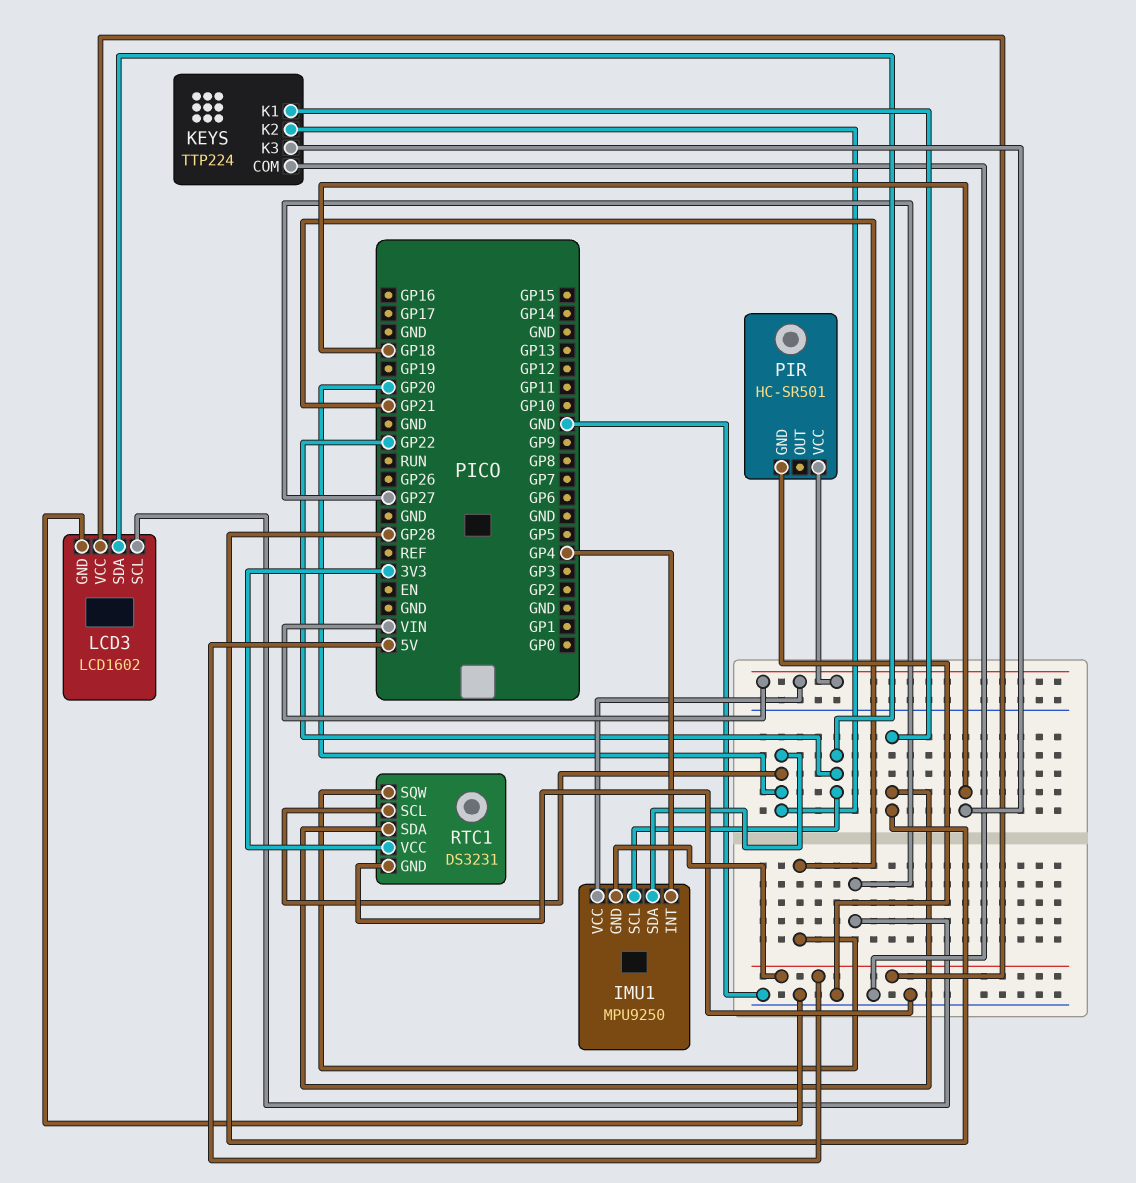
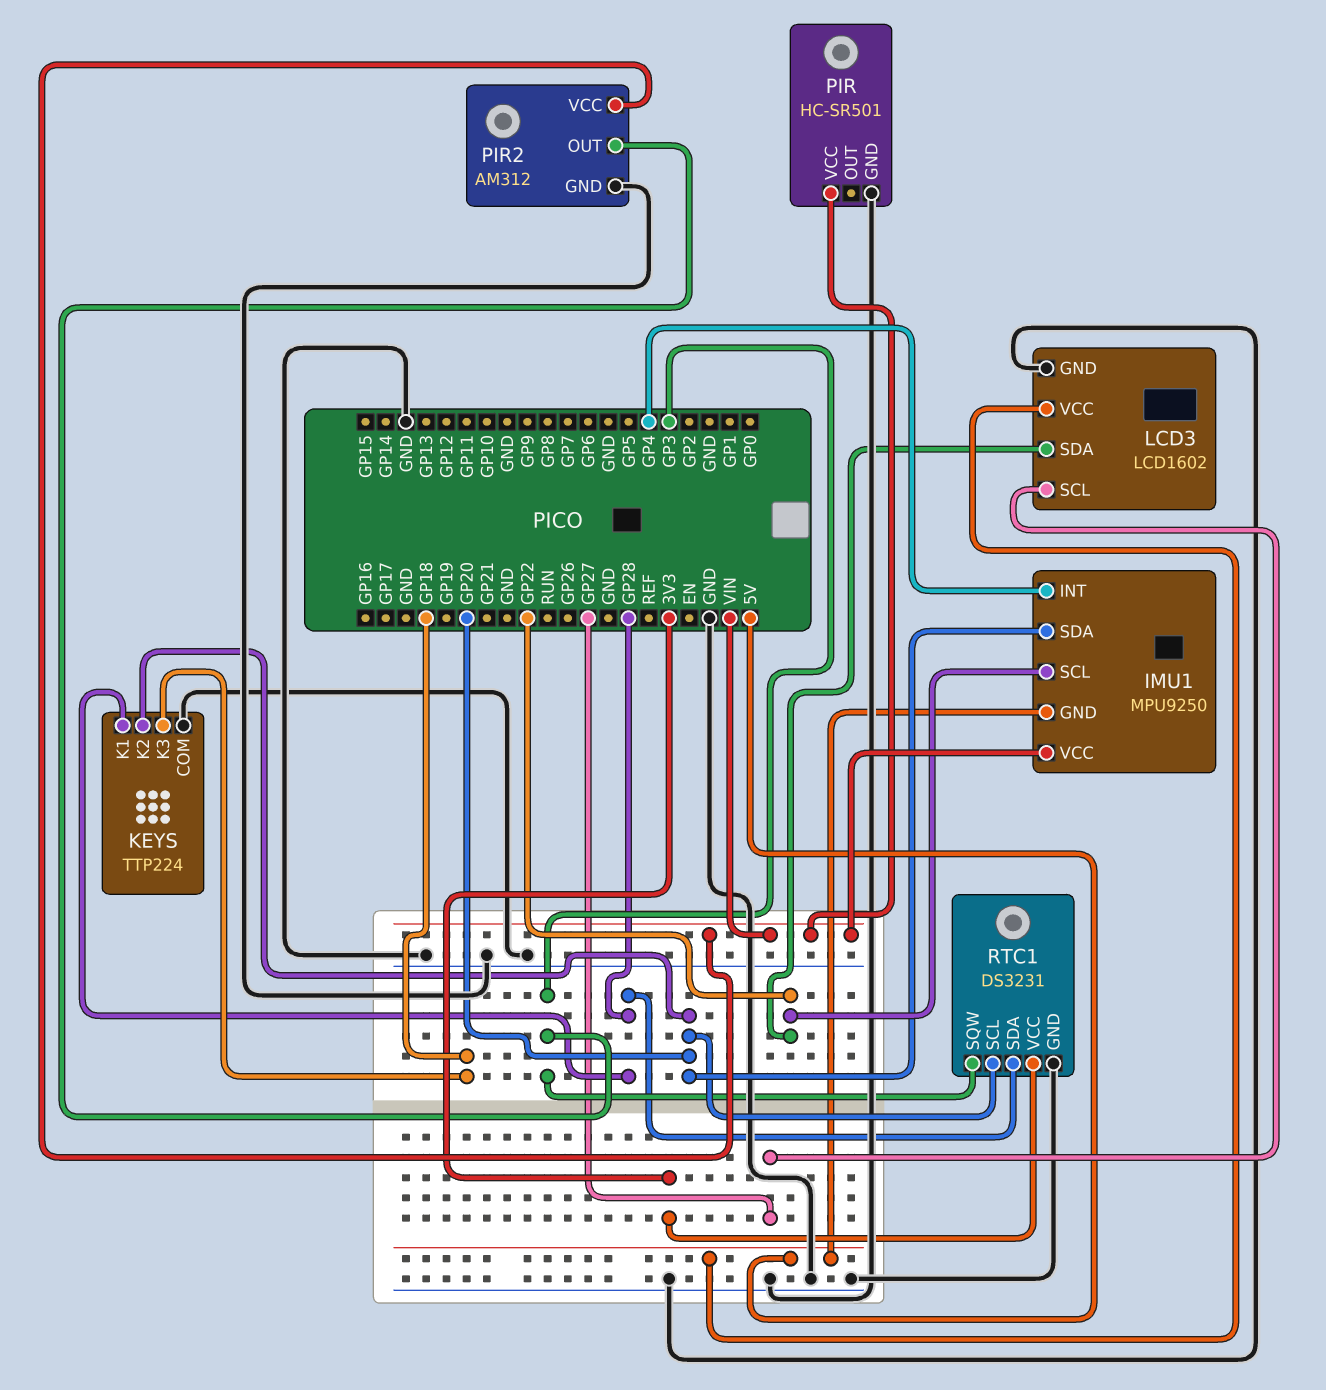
PIR2: none -> AM312
PIR2 pin GND: none -> GND
PIR2 pin OUT: none -> GP3
PIR2 pin VCC: none -> VIN
RTC1 pin SQW: GP21 -> GP3

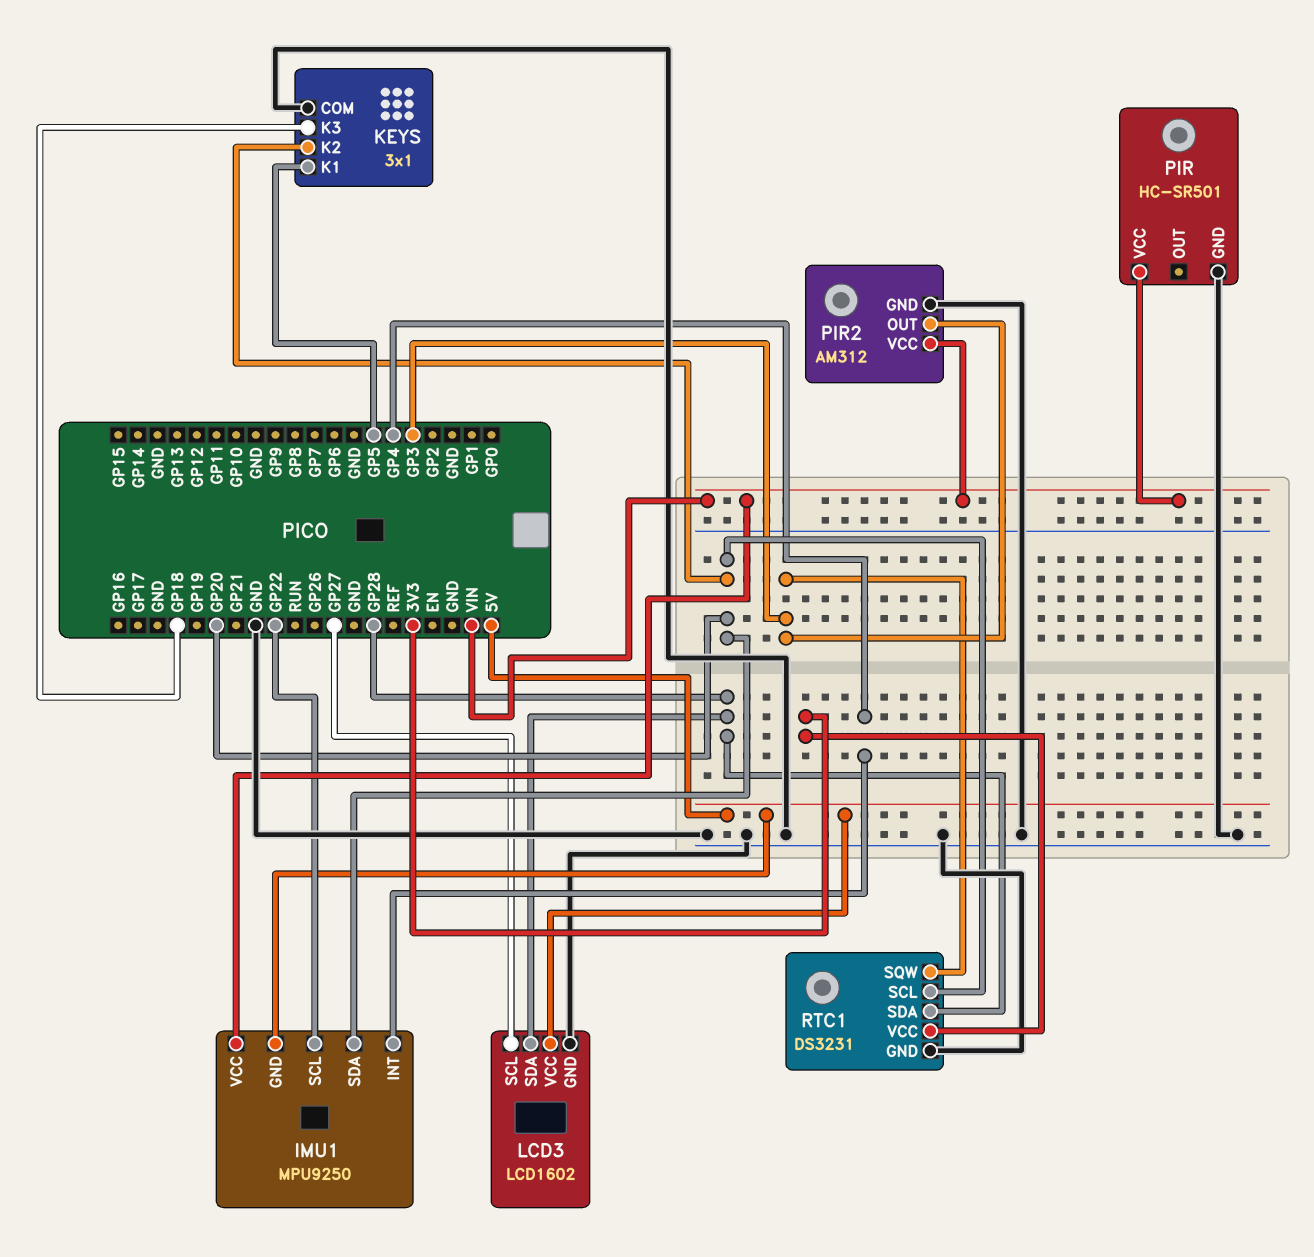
KEYS: TTP224 -> 3x1
KEYS pin K1: GP28 -> GP5
LCD3 pin SDA: GP22 -> GP28

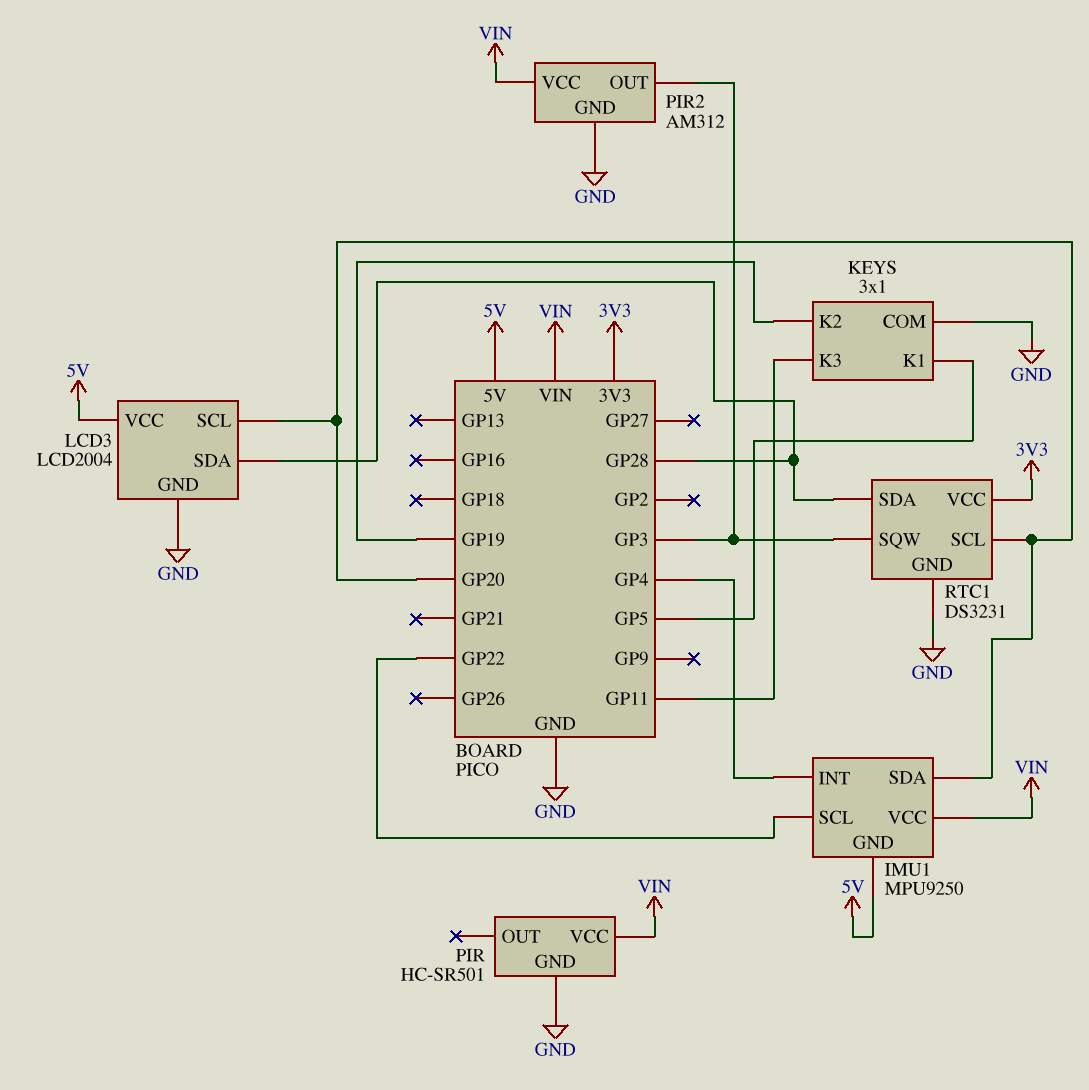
KEYS pin K2: GP20 -> GP19
KEYS pin K3: GP18 -> GP11
LCD3: LCD1602 -> LCD2004
LCD3 pin SCL: GP27 -> GP20

